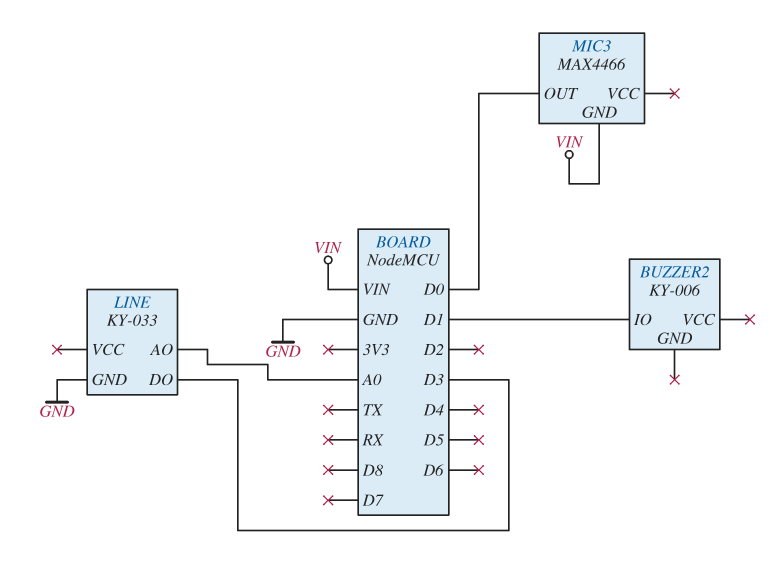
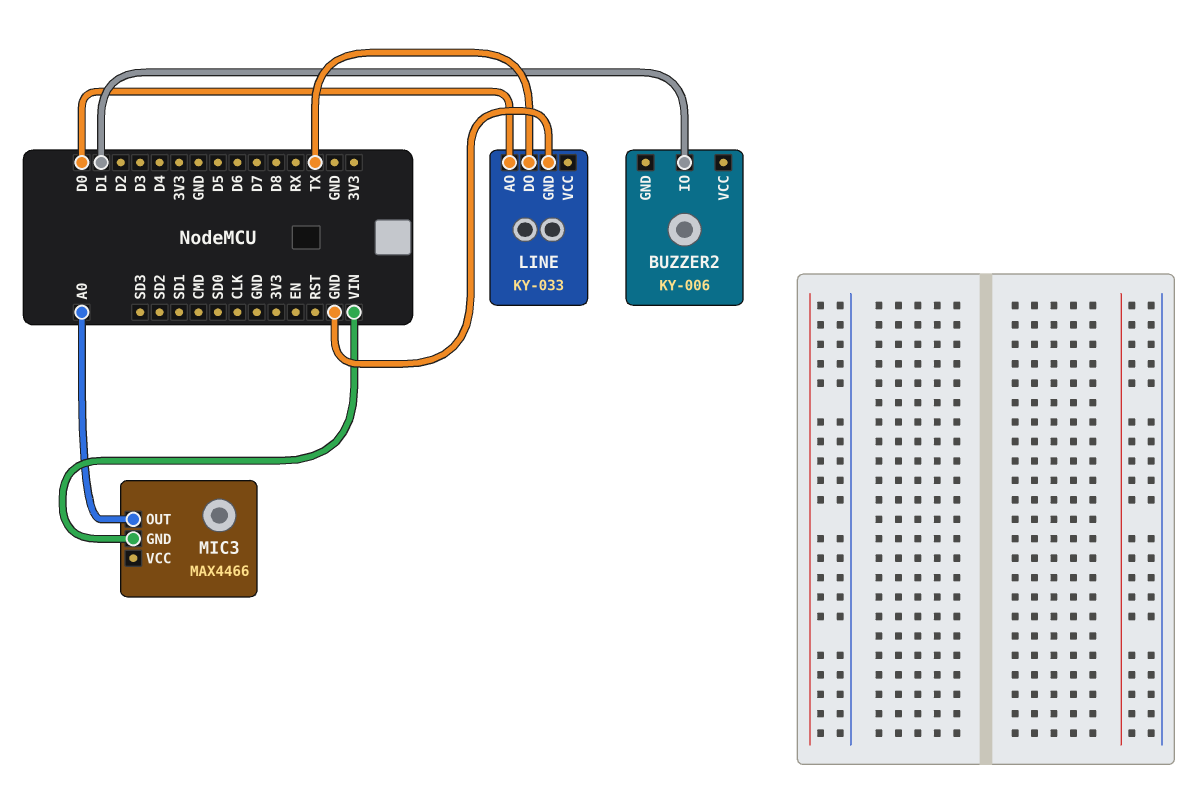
LINE pin AO: A0 -> D0
LINE pin DO: D3 -> TX
MIC3 pin OUT: D0 -> A0

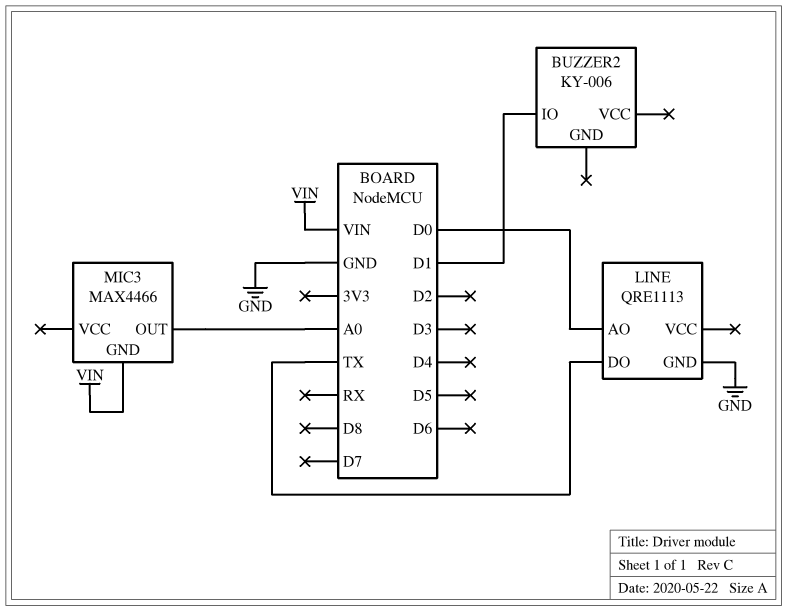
LINE: KY-033 -> QRE1113

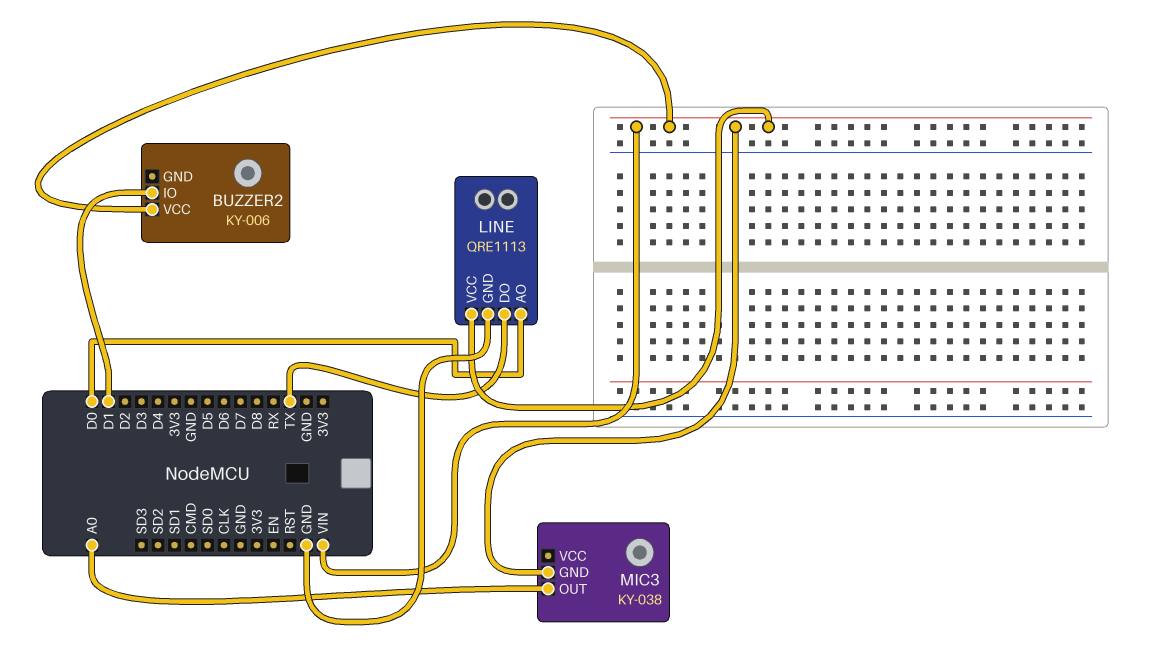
BUZZER2 pin VCC: none -> VIN
LINE pin VCC: none -> VIN
MIC3: MAX4466 -> KY-038

